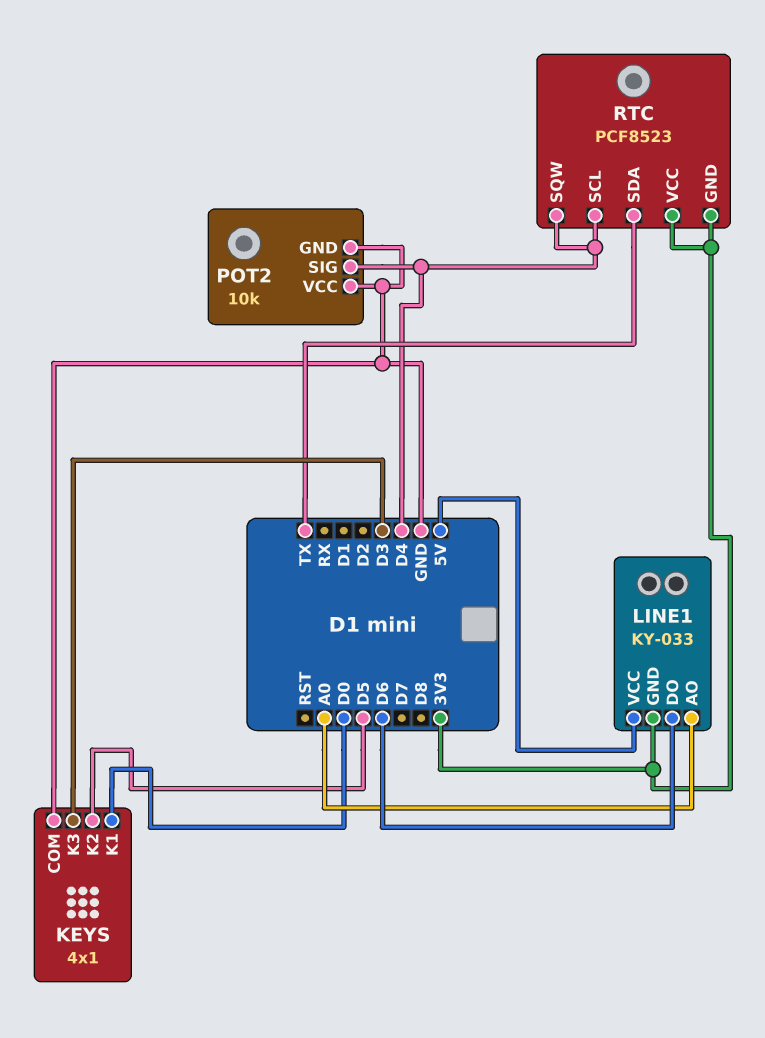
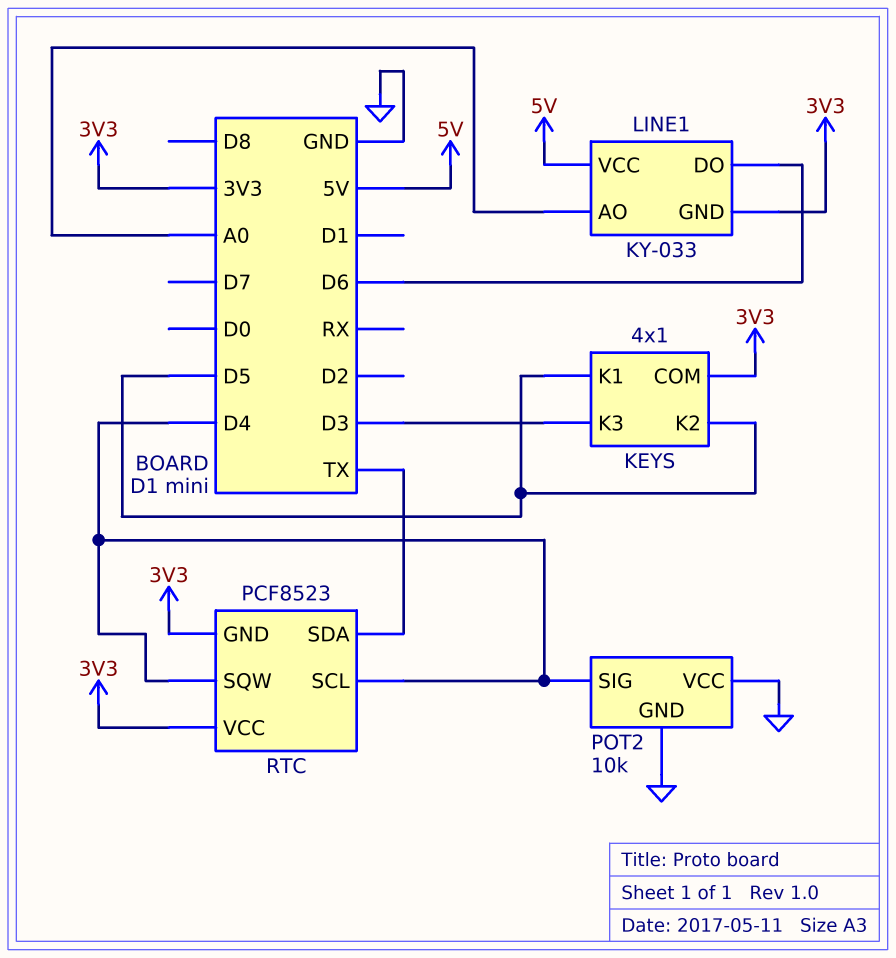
KEYS pin COM: GND -> 3V3
KEYS pin K1: D0 -> D5

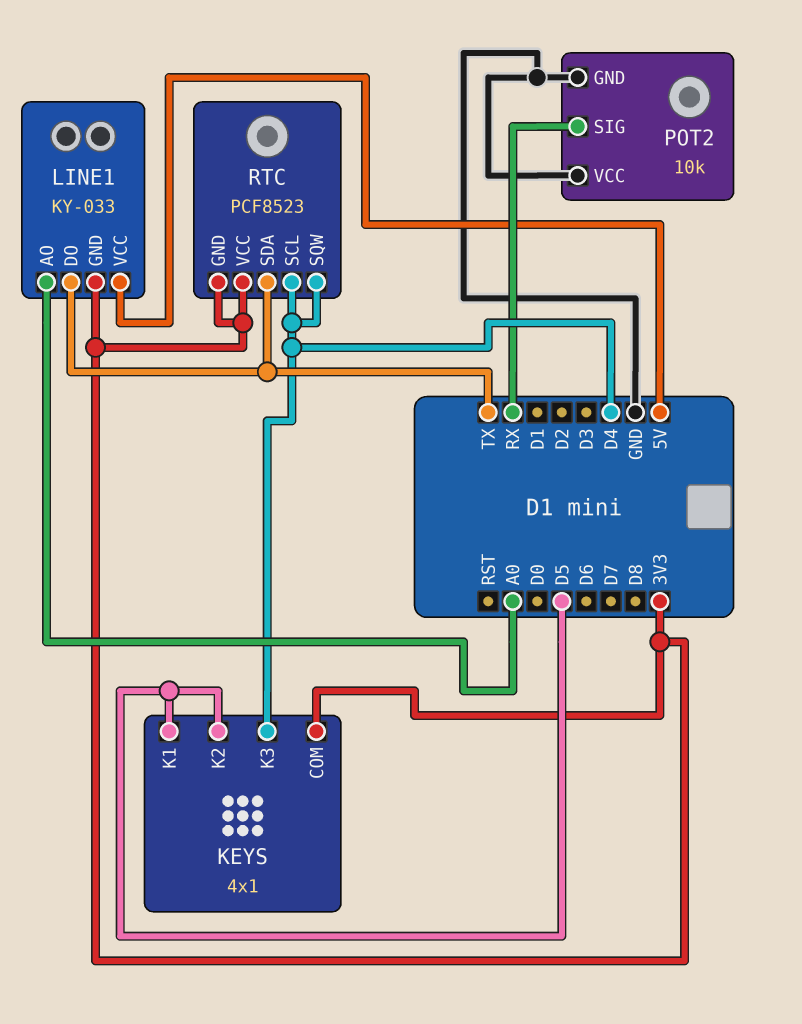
KEYS pin K3: D3 -> D4
LINE1 pin DO: D6 -> TX
POT2 pin SIG: D4 -> RX

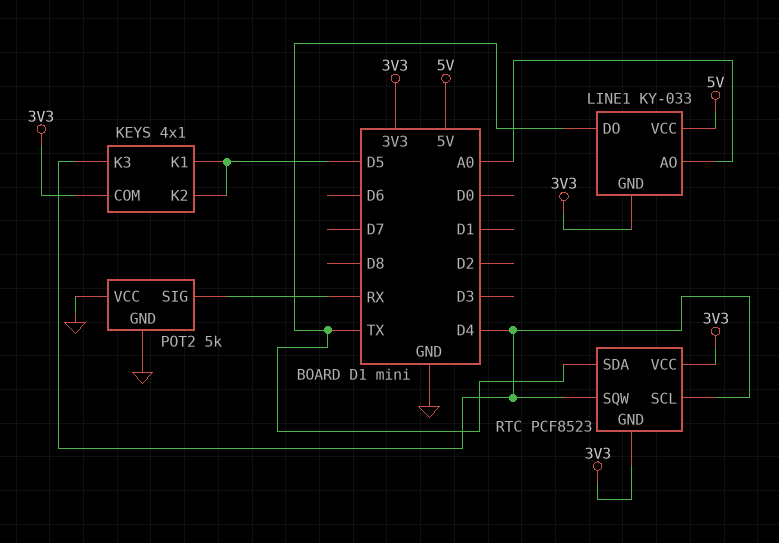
POT2: 10k -> 5k

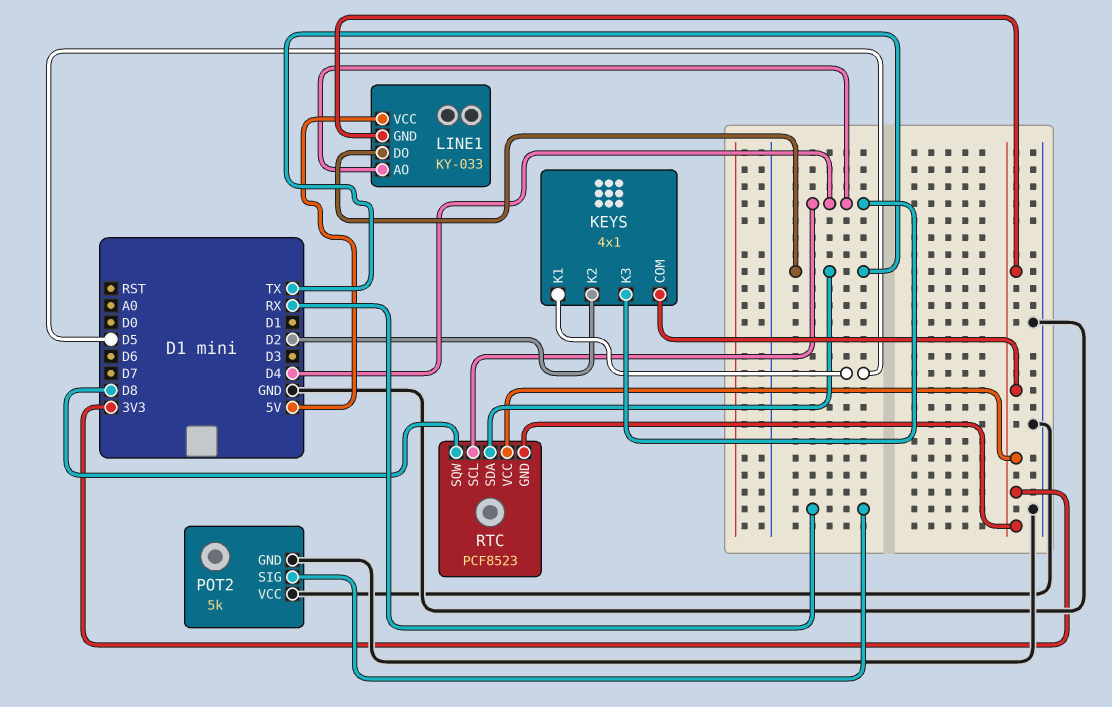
KEYS pin K2: D5 -> D2
LINE1 pin AO: A0 -> D4
RTC pin SQW: D4 -> D8

